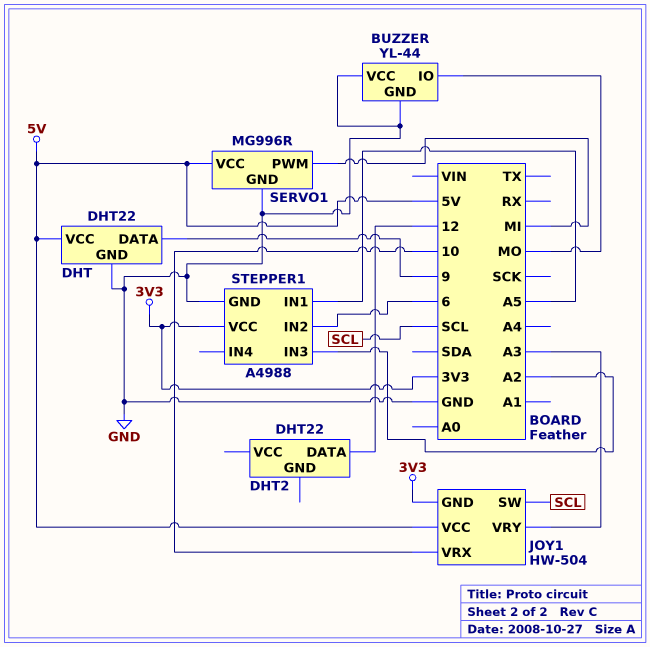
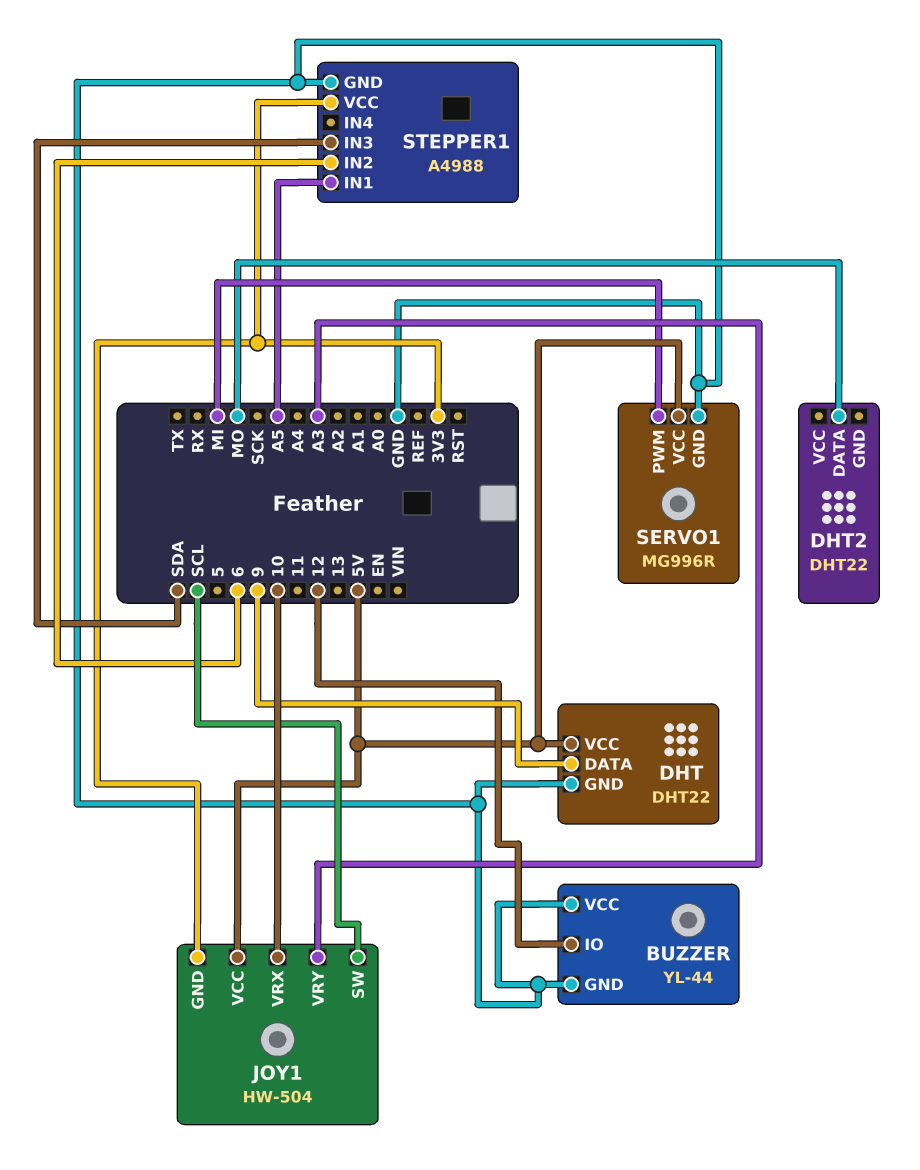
BUZZER pin IO: MO -> 12
DHT2 pin DATA: 12 -> MO
STEPPER1 pin IN3: A2 -> SDA

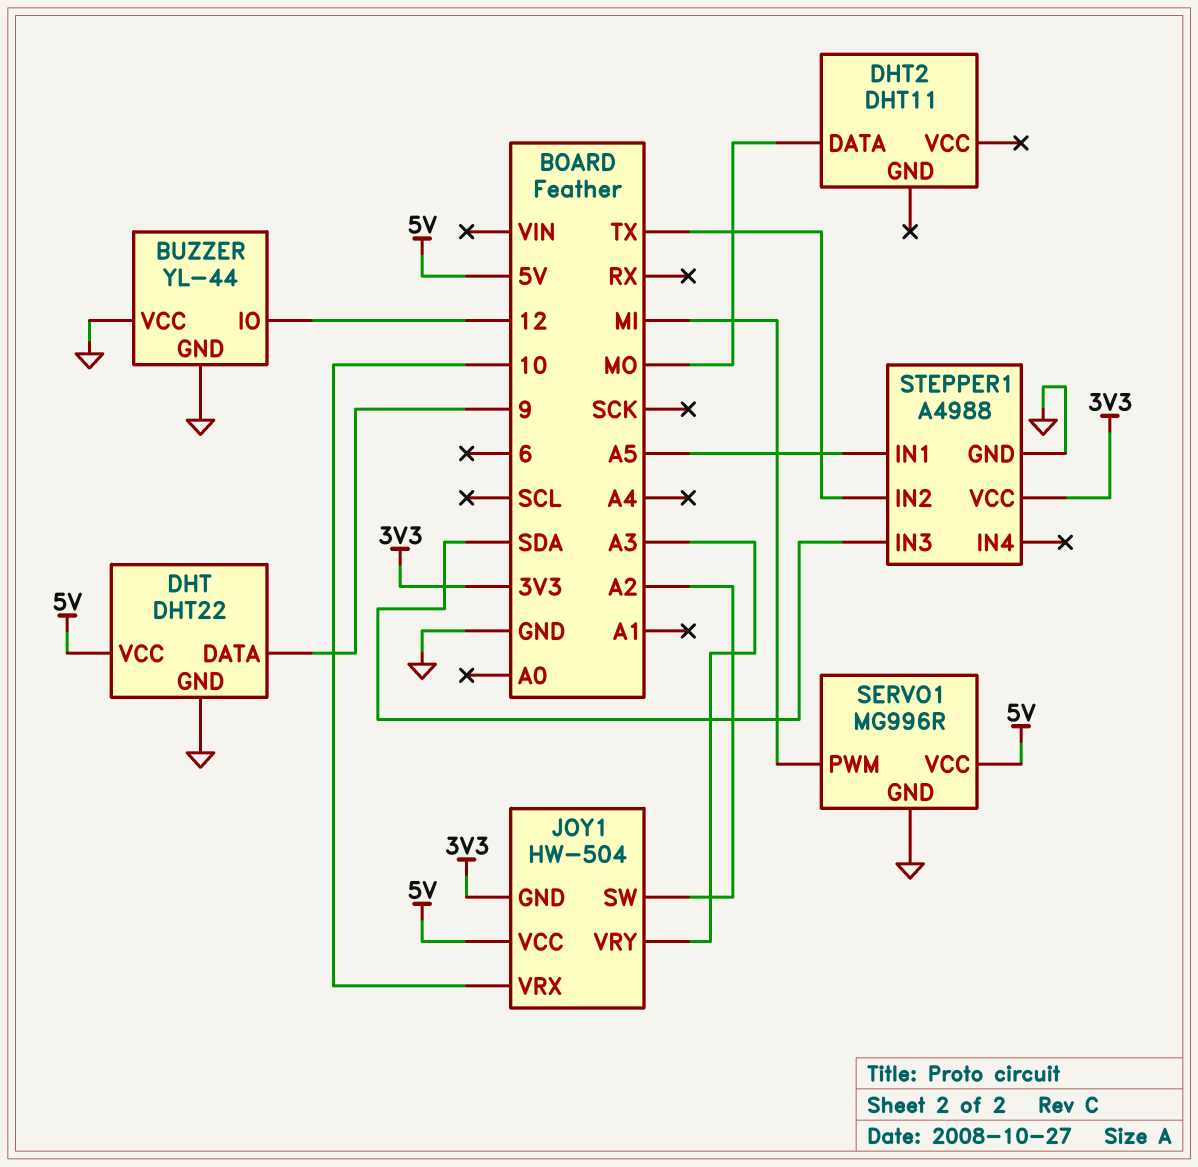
DHT2: DHT22 -> DHT11
JOY1 pin SW: SCL -> A2
STEPPER1 pin IN2: 6 -> TX

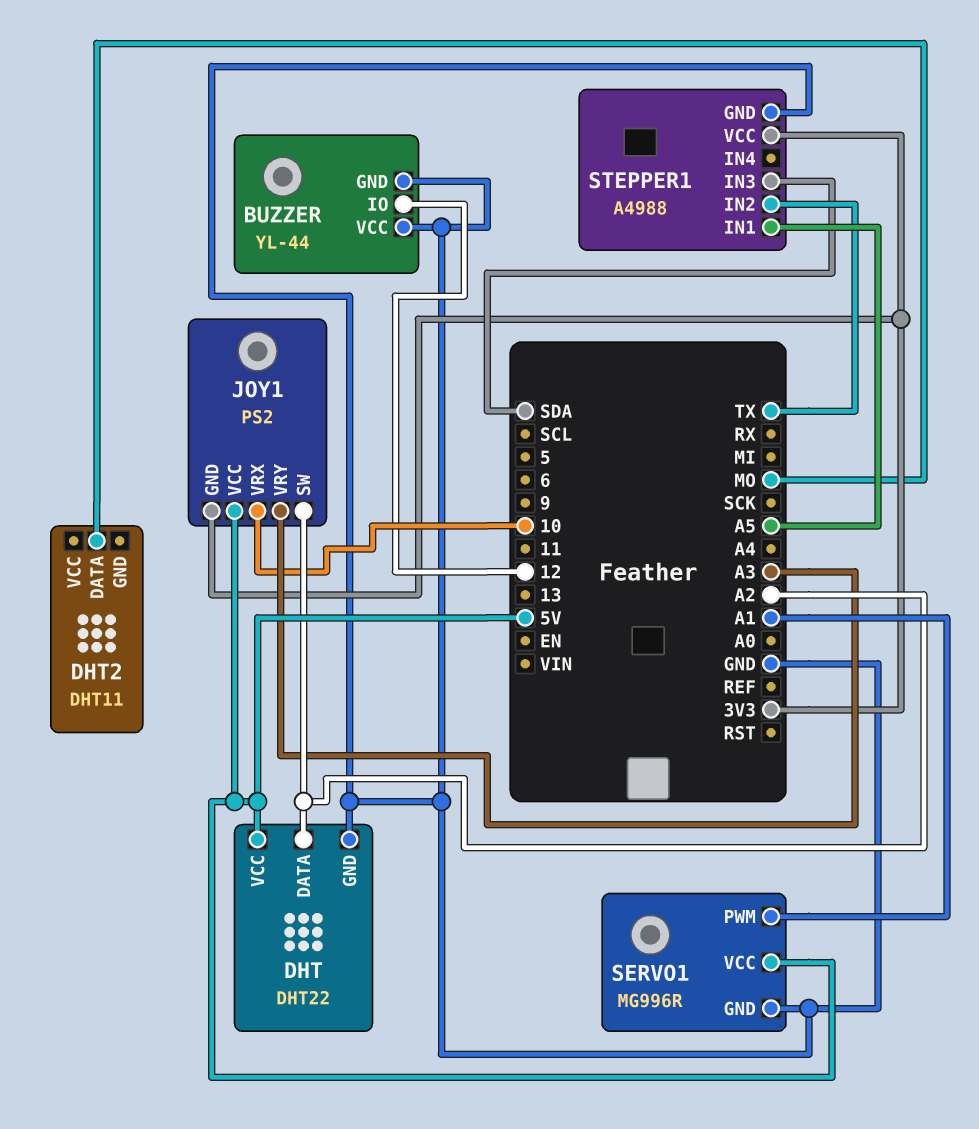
DHT pin DATA: 9 -> A2
JOY1: HW-504 -> PS2
SERVO1 pin PWM: MI -> A1

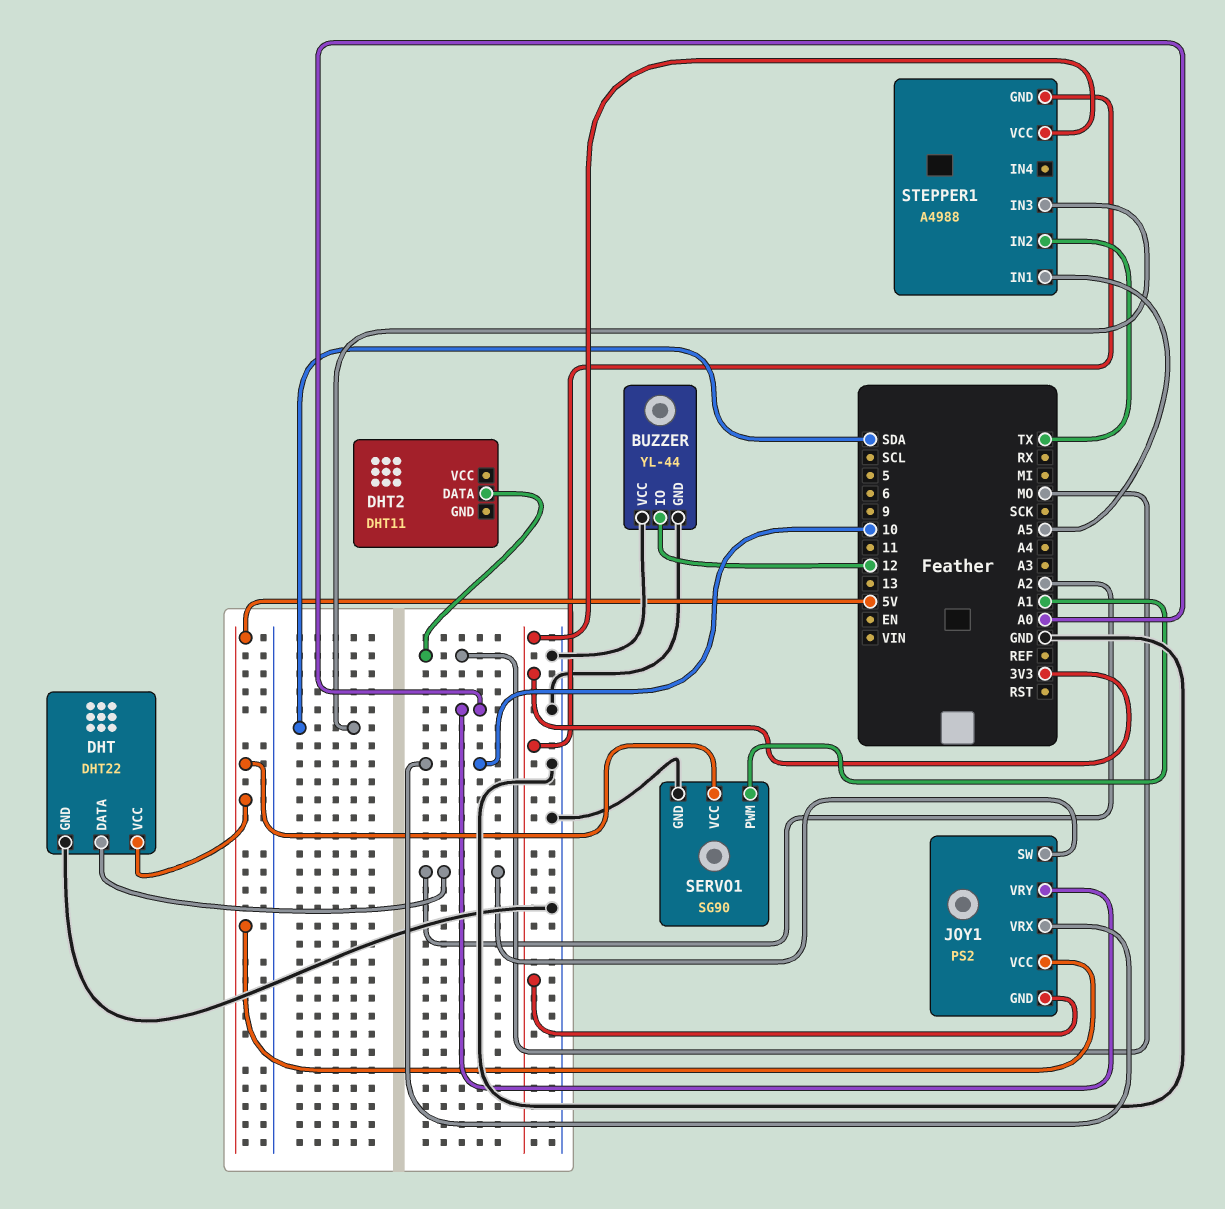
JOY1 pin VRY: A3 -> A0
SERVO1: MG996R -> SG90
STEPPER1 pin GND: GND -> 3V3

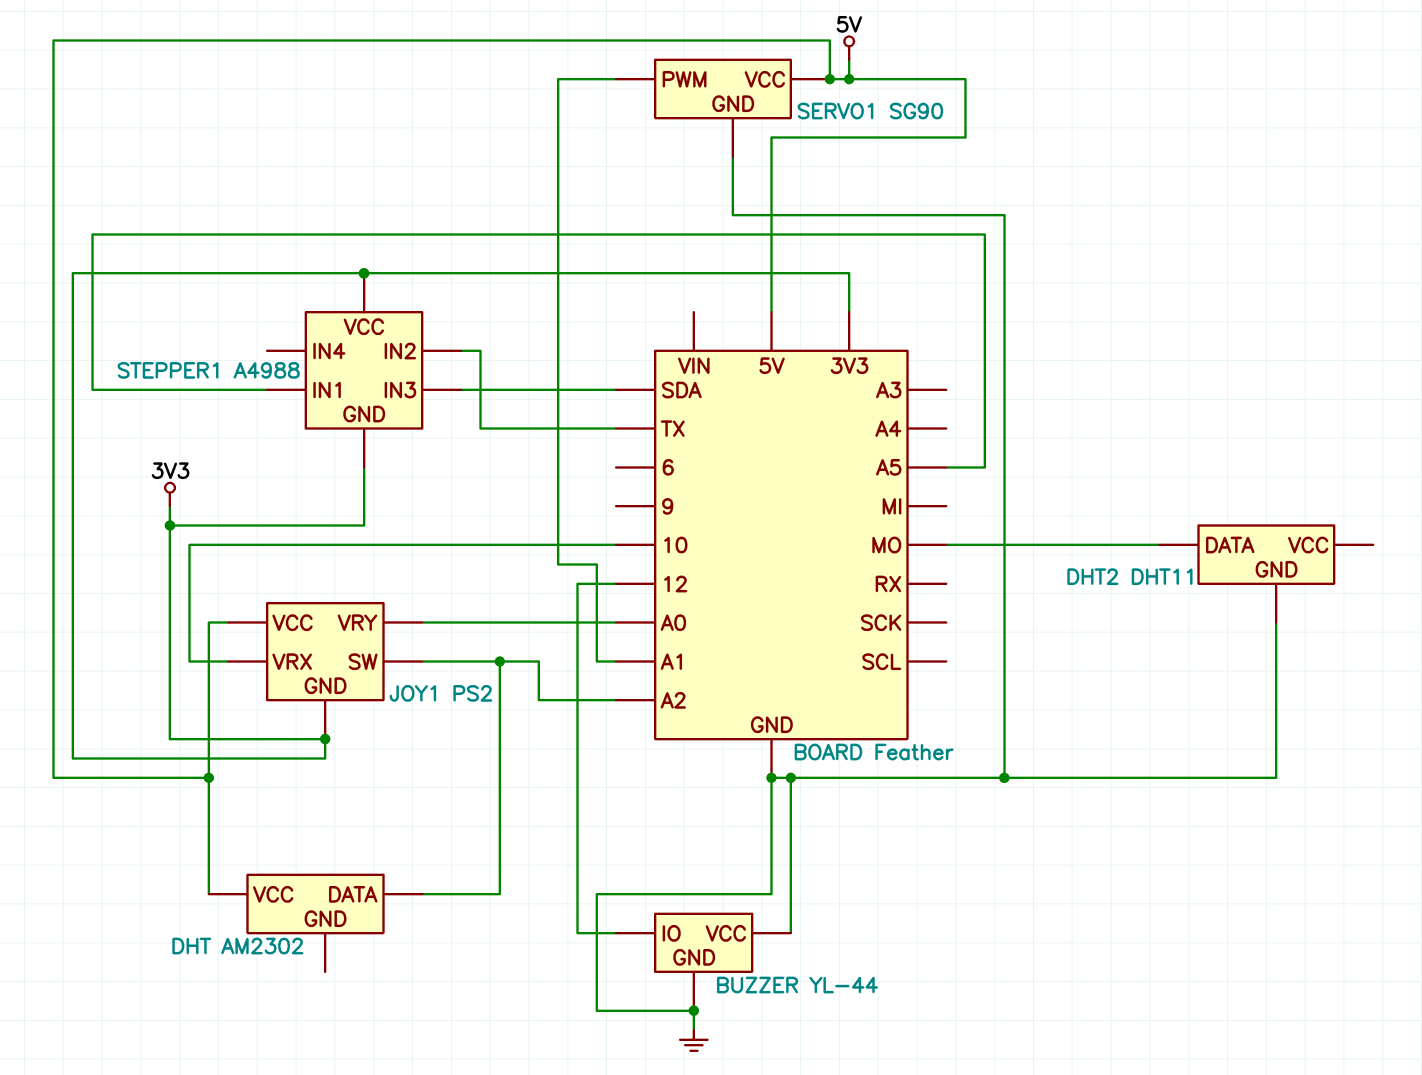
DHT: DHT22 -> AM2302
DHT pin GND: GND -> none
DHT2 pin GND: none -> GND

